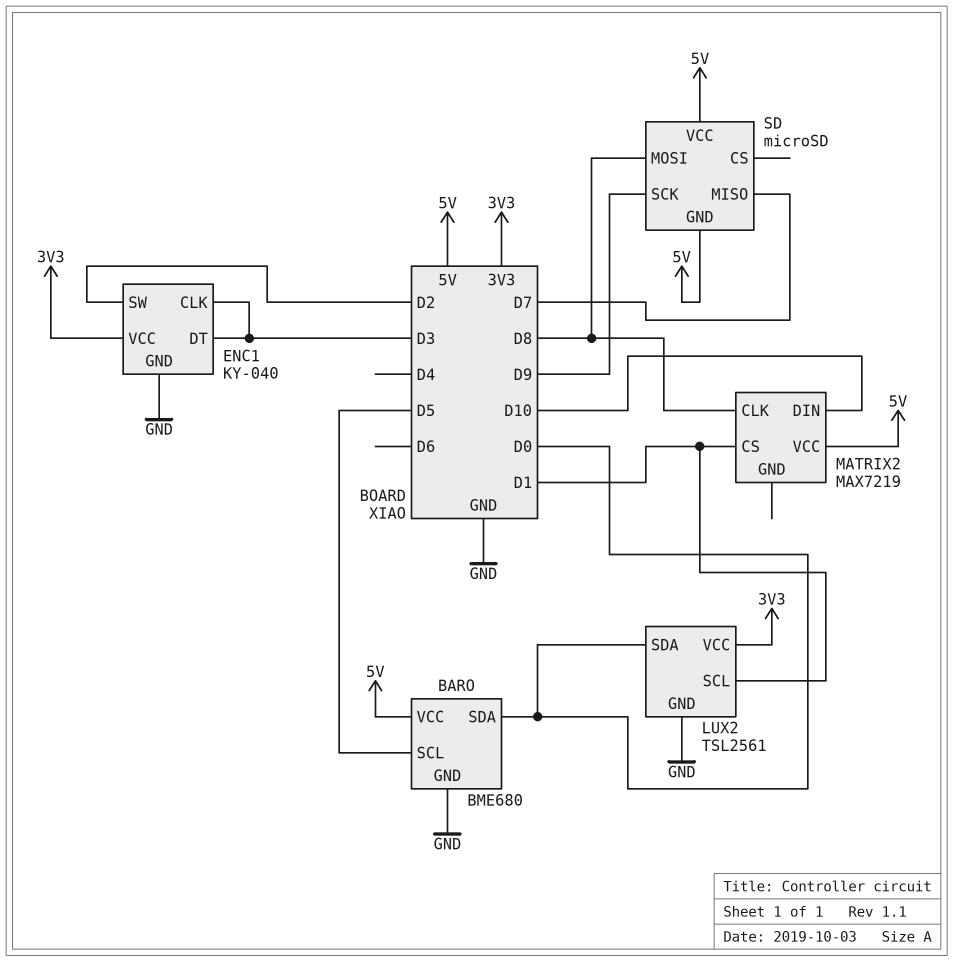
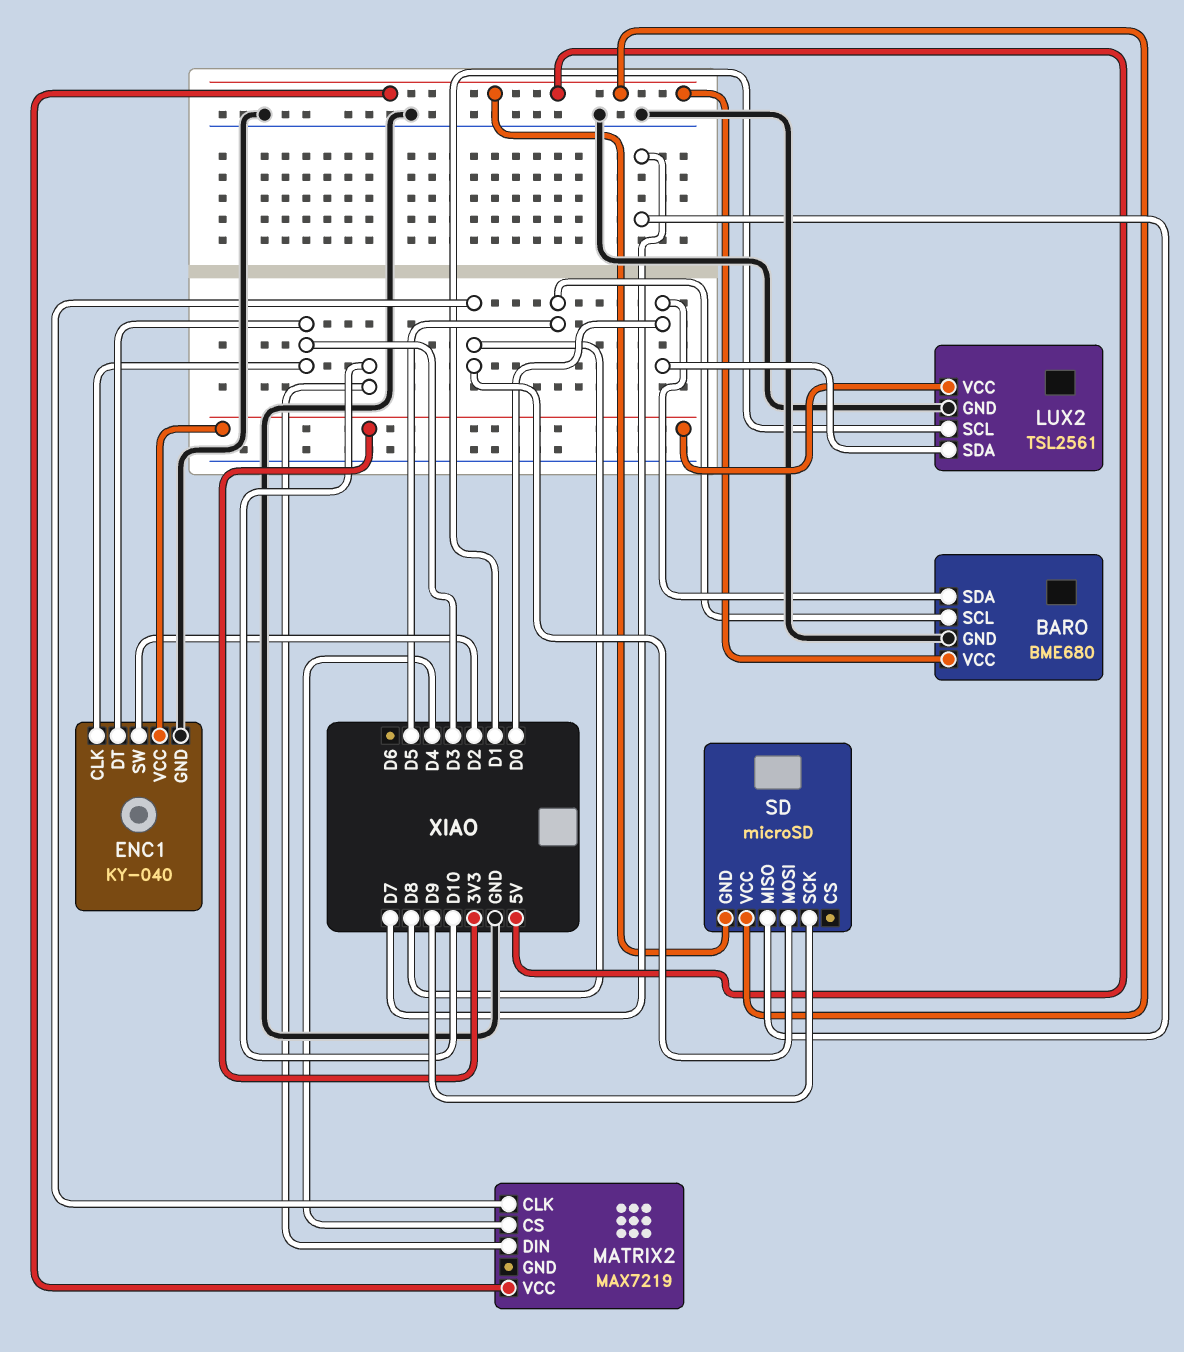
MATRIX2 pin CS: D1 -> D4

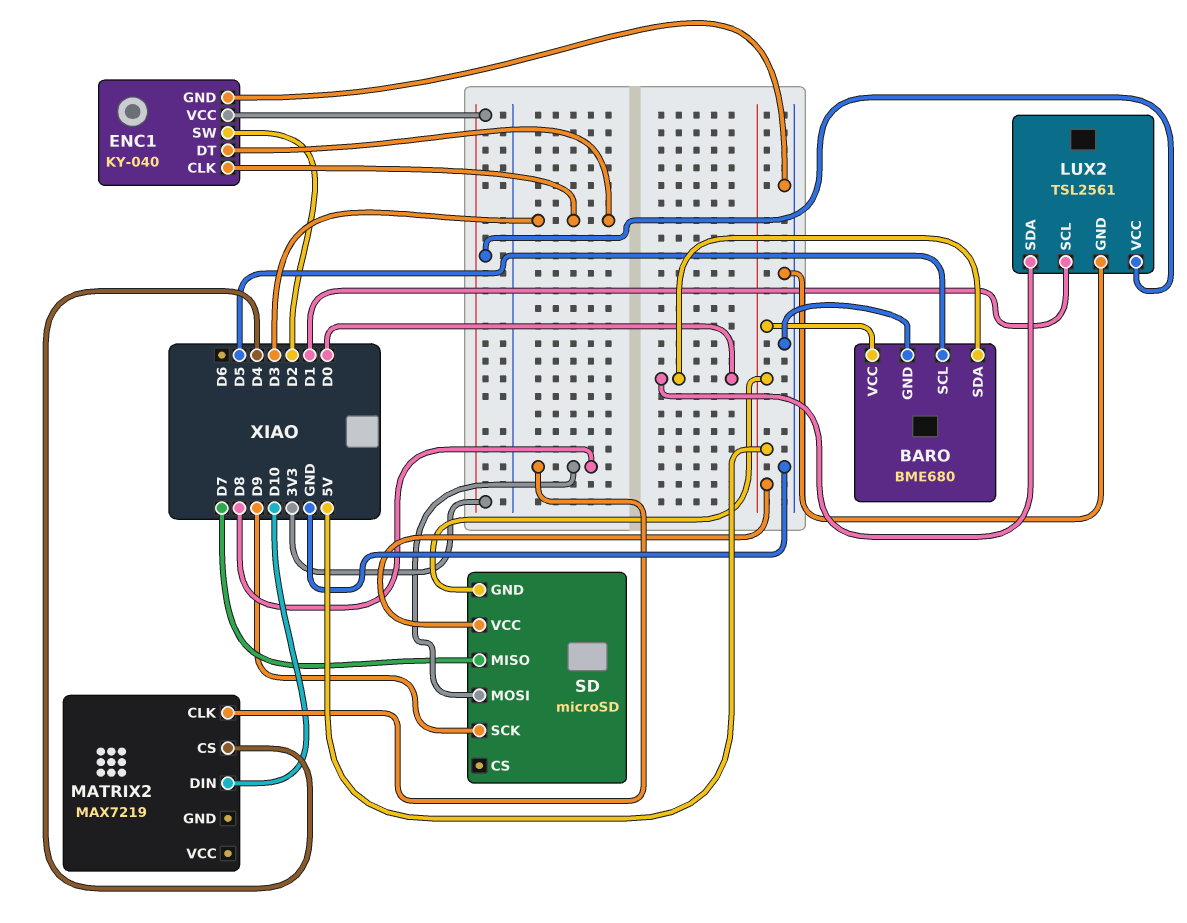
MATRIX2 pin VCC: 5V -> none

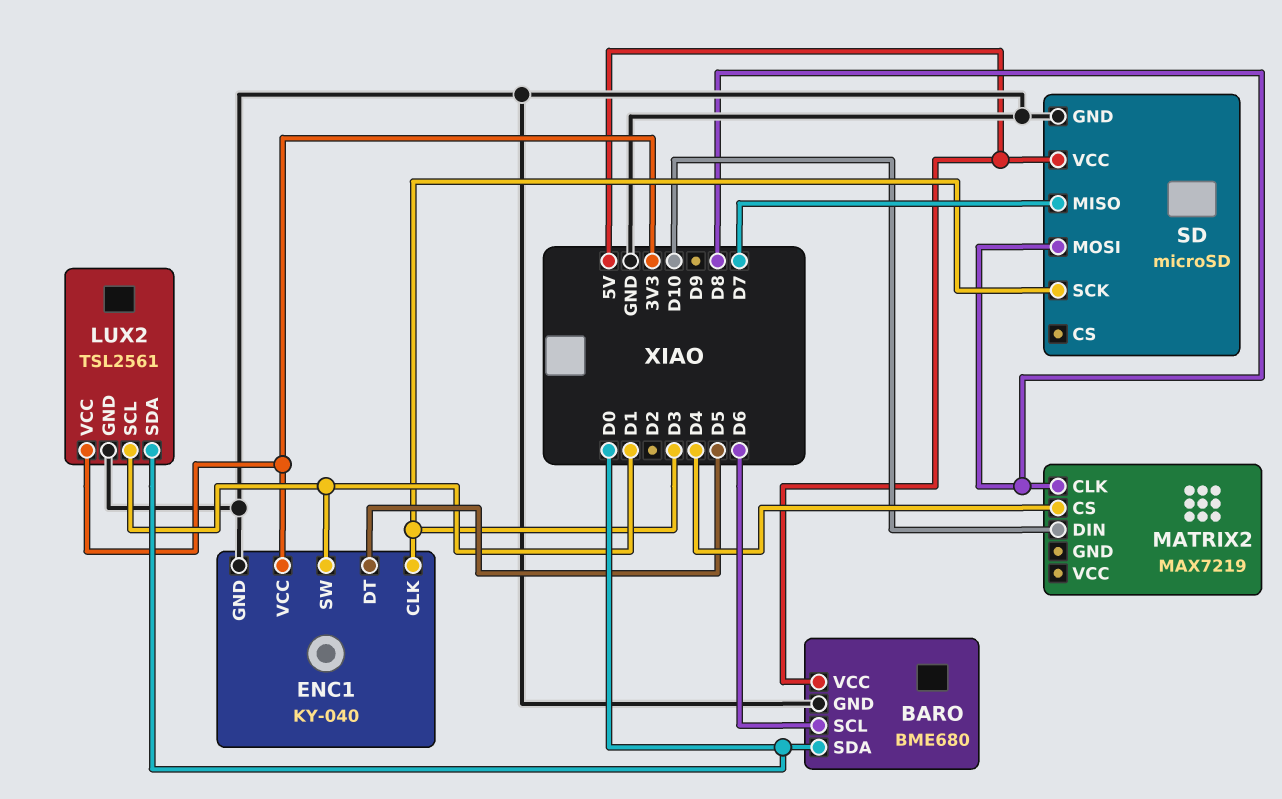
BARO pin SCL: D5 -> D6
ENC1 pin DT: D3 -> D5
ENC1 pin SW: D2 -> D1
SD pin GND: 5V -> GND
SD pin SCK: D9 -> D3

